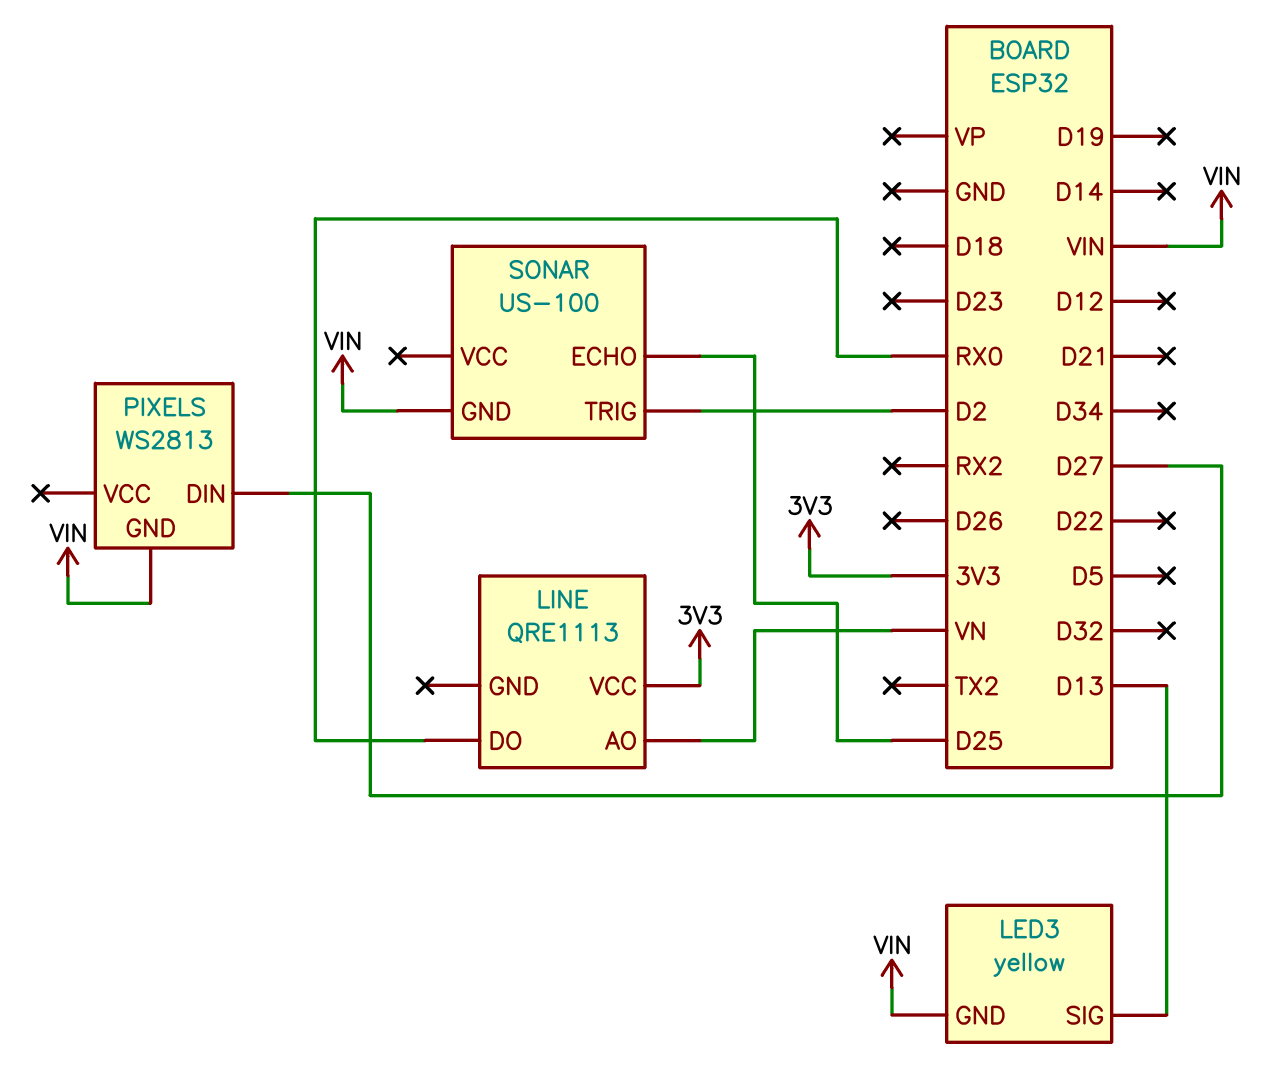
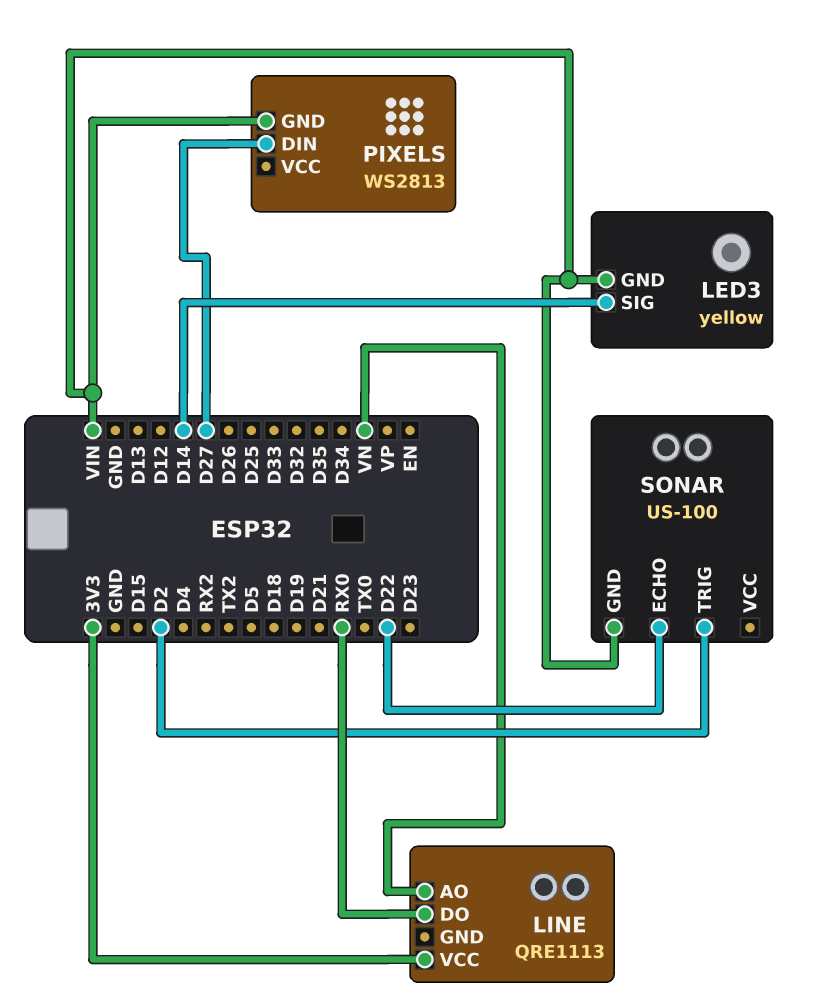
LED3 pin SIG: D13 -> D14
SONAR pin ECHO: D25 -> D22

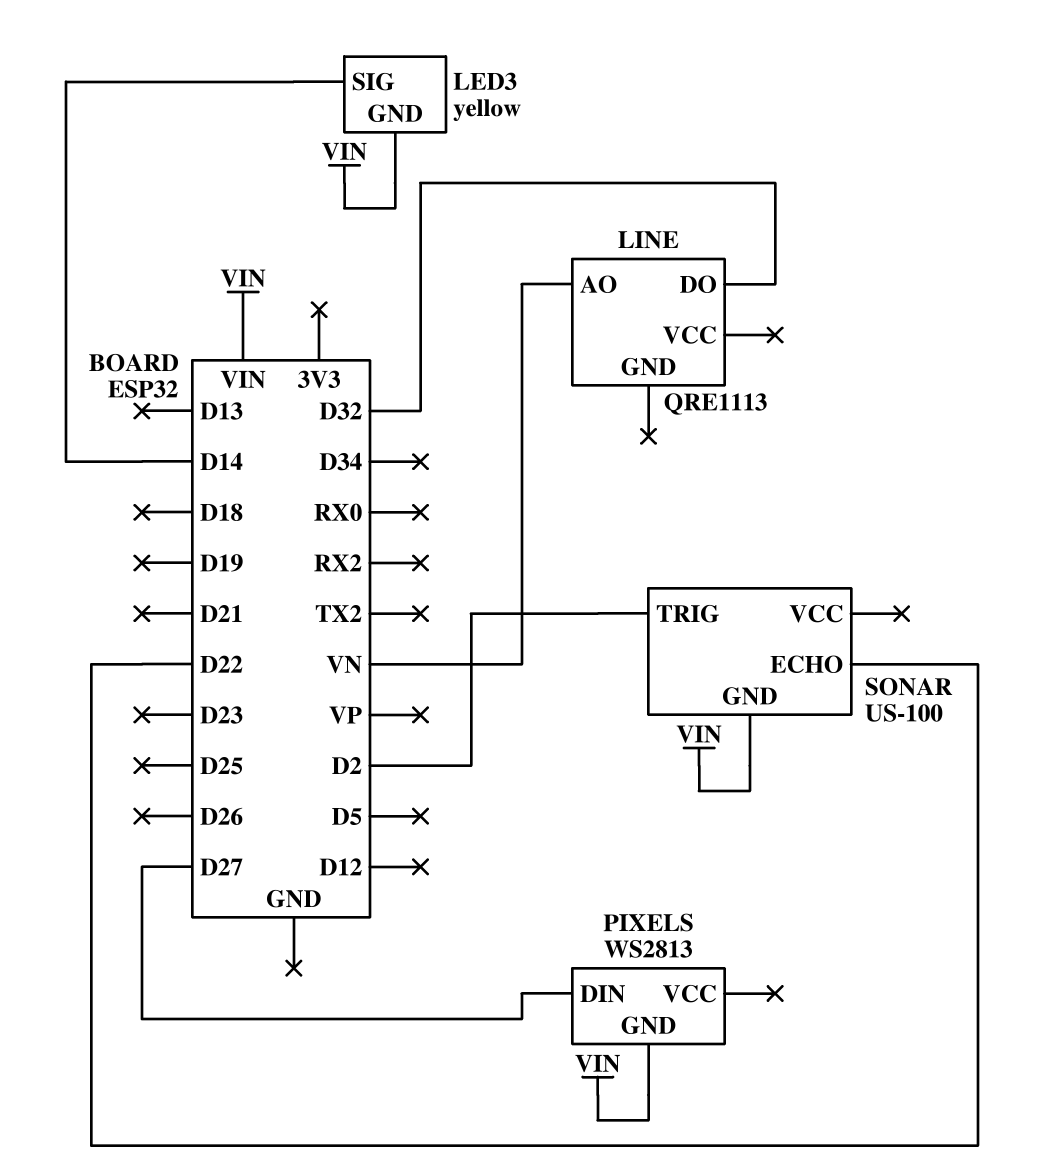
LINE pin DO: RX0 -> D32
LINE pin VCC: 3V3 -> none

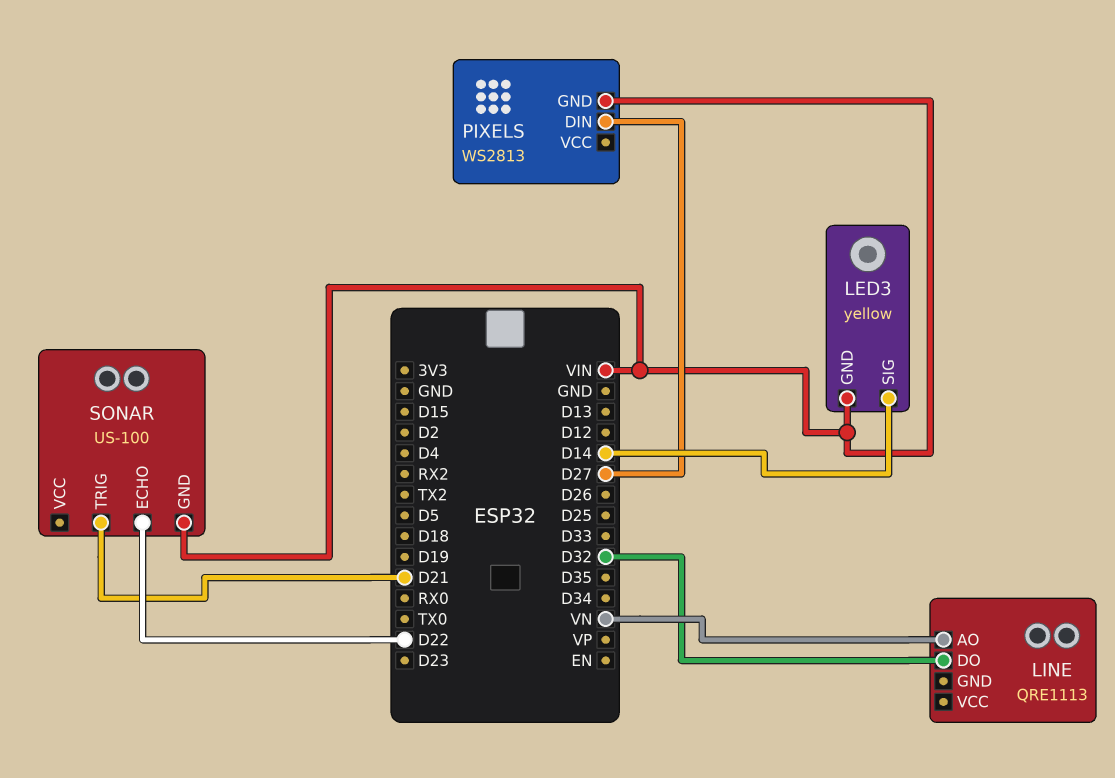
SONAR pin TRIG: D2 -> D21

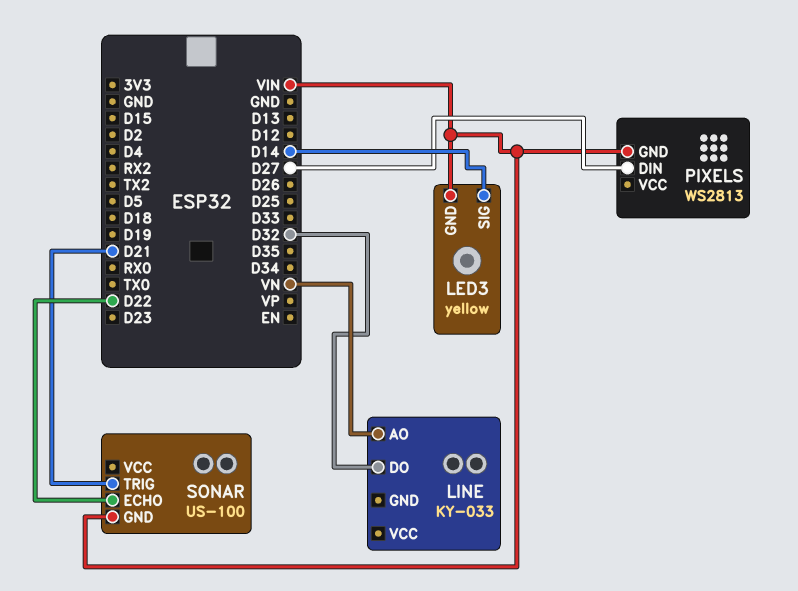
LINE: QRE1113 -> KY-033

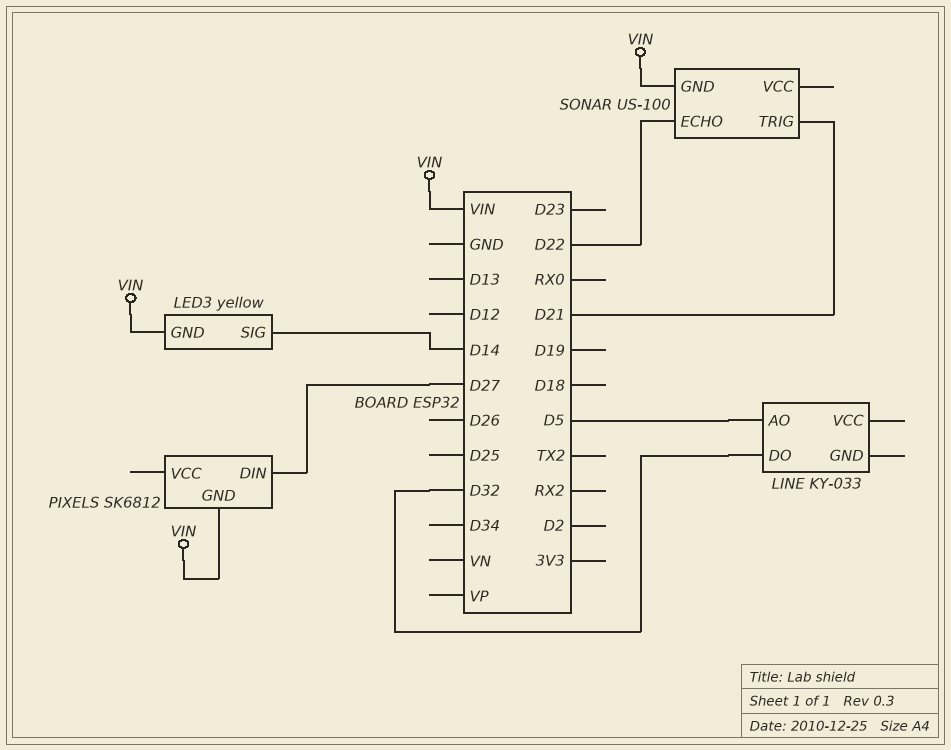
LINE pin AO: VN -> D5
PIXELS: WS2813 -> SK6812

